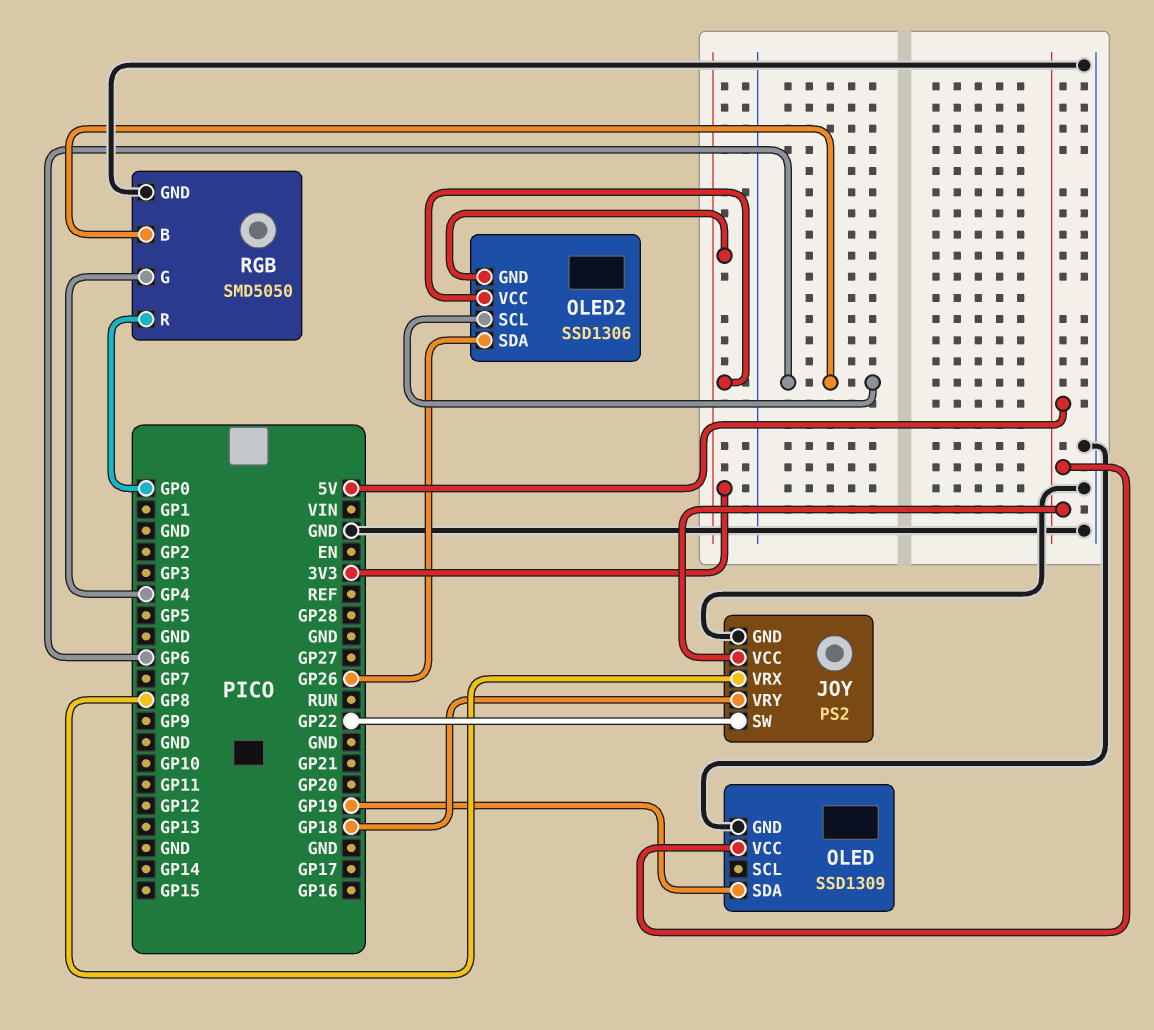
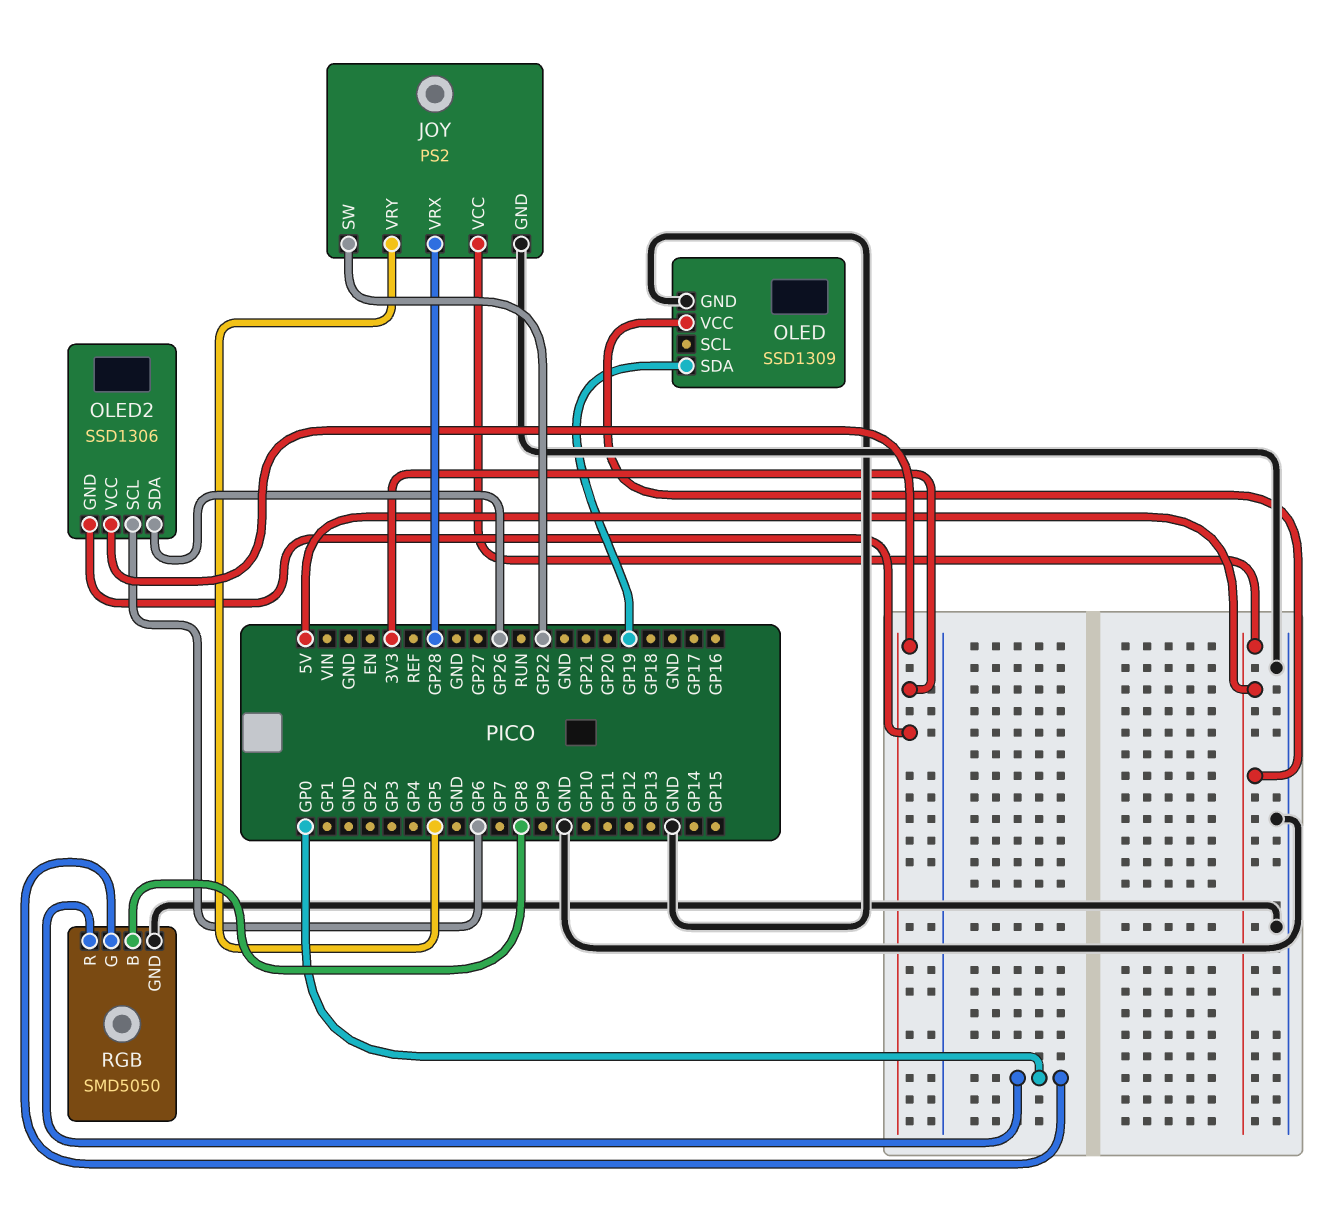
JOY pin VRX: GP8 -> GP28
JOY pin VRY: GP18 -> GP5
RGB pin B: GP6 -> GP8
RGB pin G: GP4 -> GP0

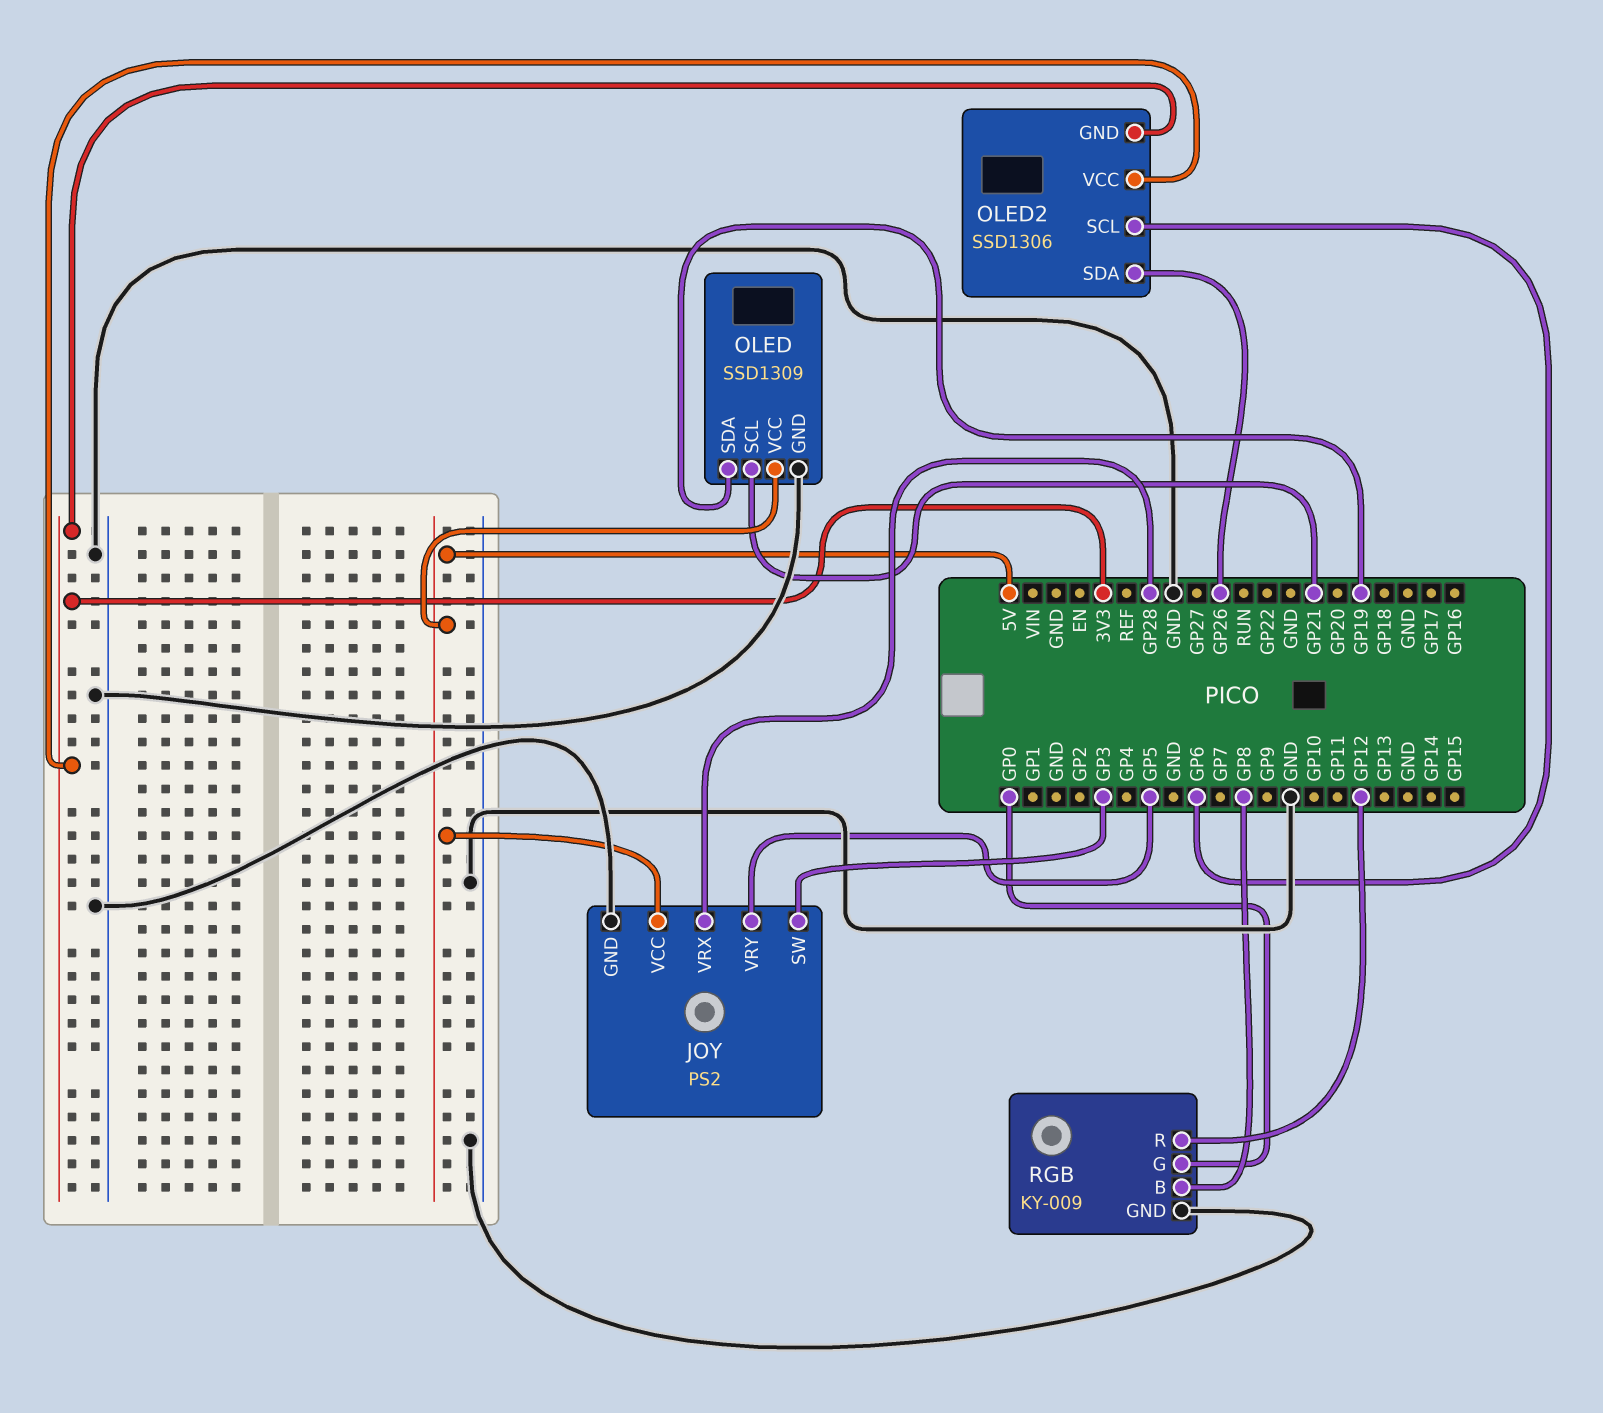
JOY pin SW: GP22 -> GP3
OLED pin SCL: none -> GP21
RGB: SMD5050 -> KY-009
RGB pin R: GP0 -> GP12

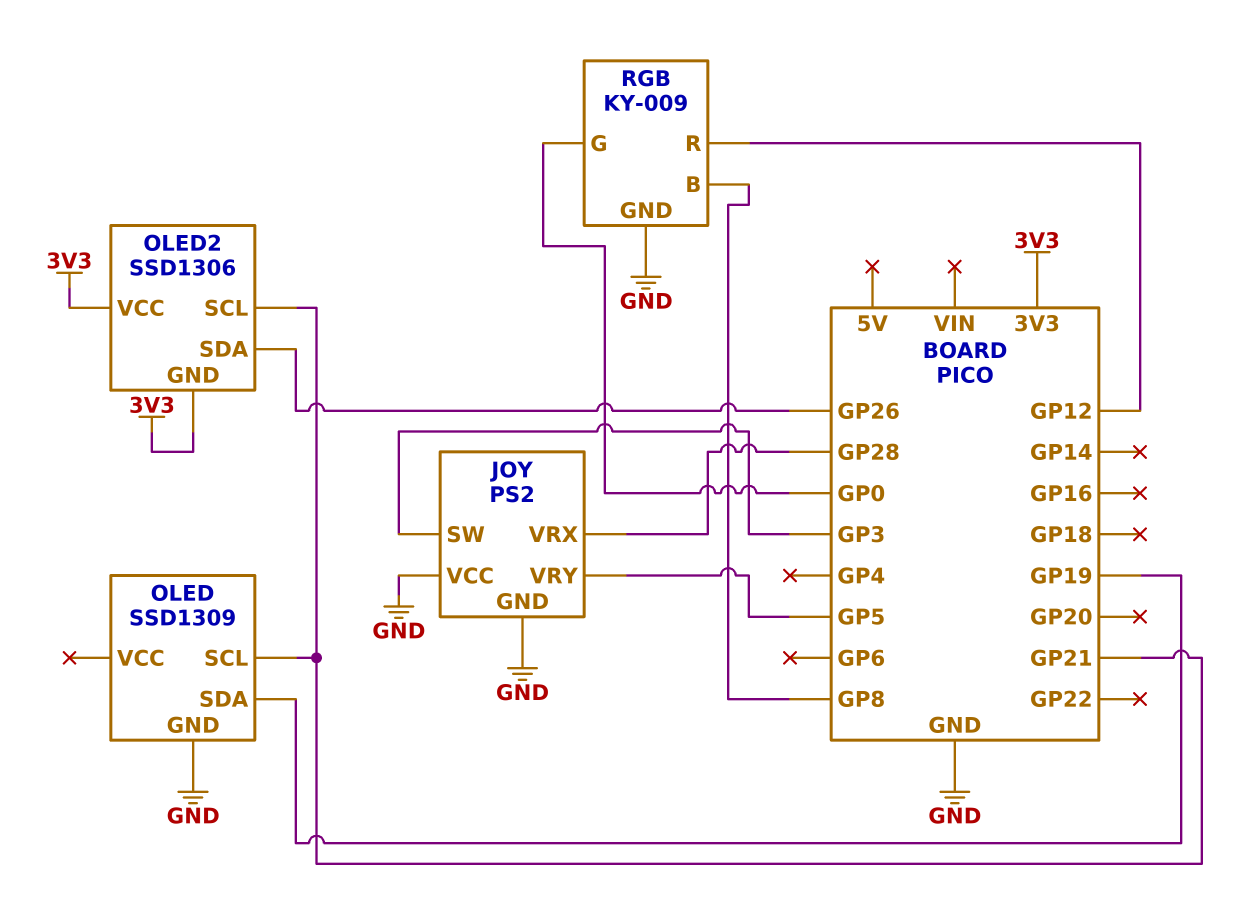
JOY pin VCC: 5V -> GND
OLED pin VCC: 5V -> none
OLED2 pin SCL: GP6 -> GP21

